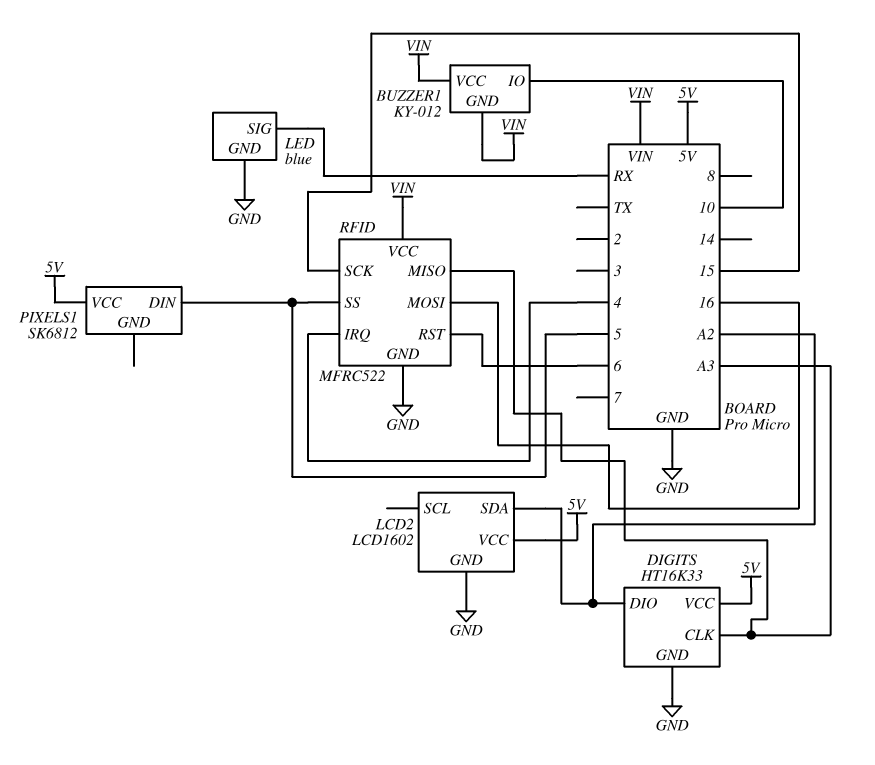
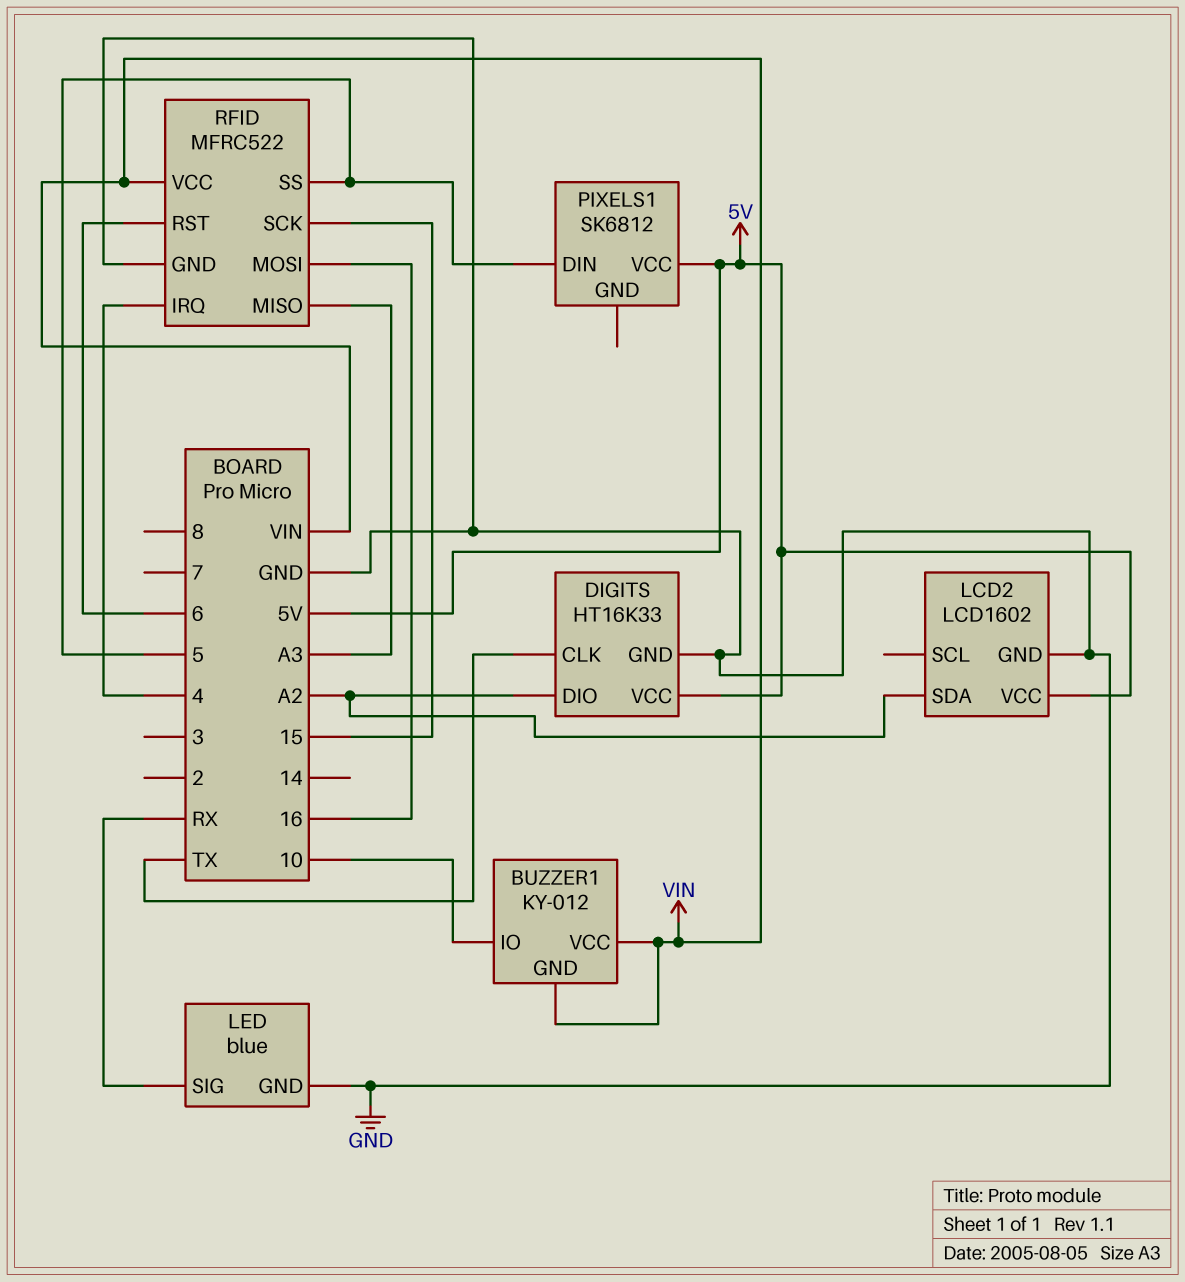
DIGITS pin CLK: A3 -> TX

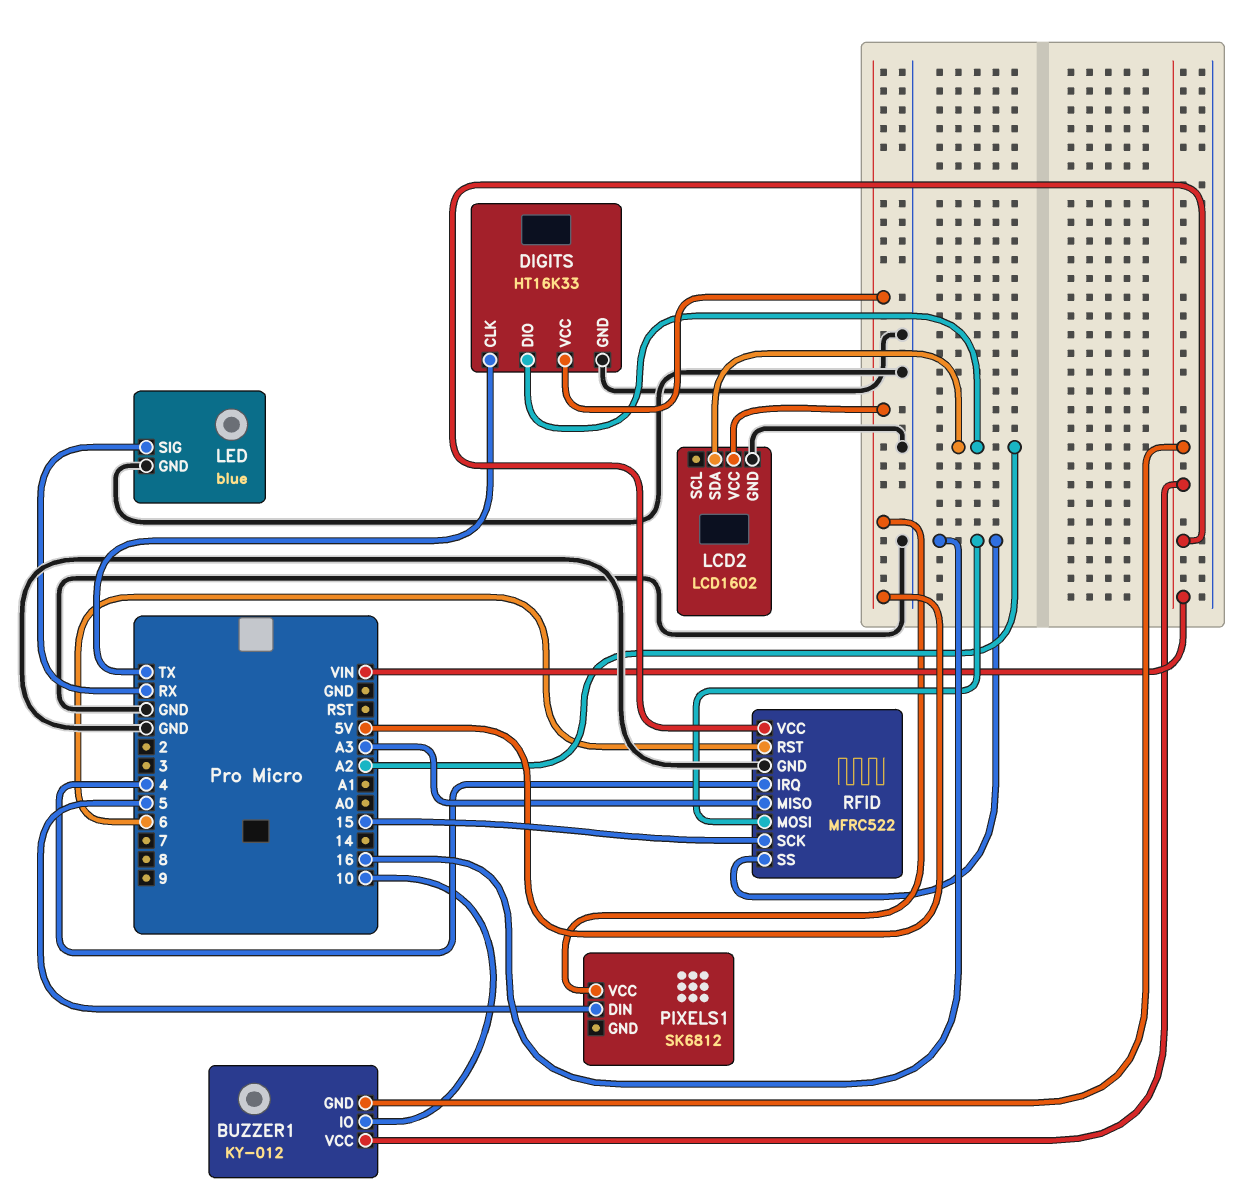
RFID pin SS: 5 -> 16

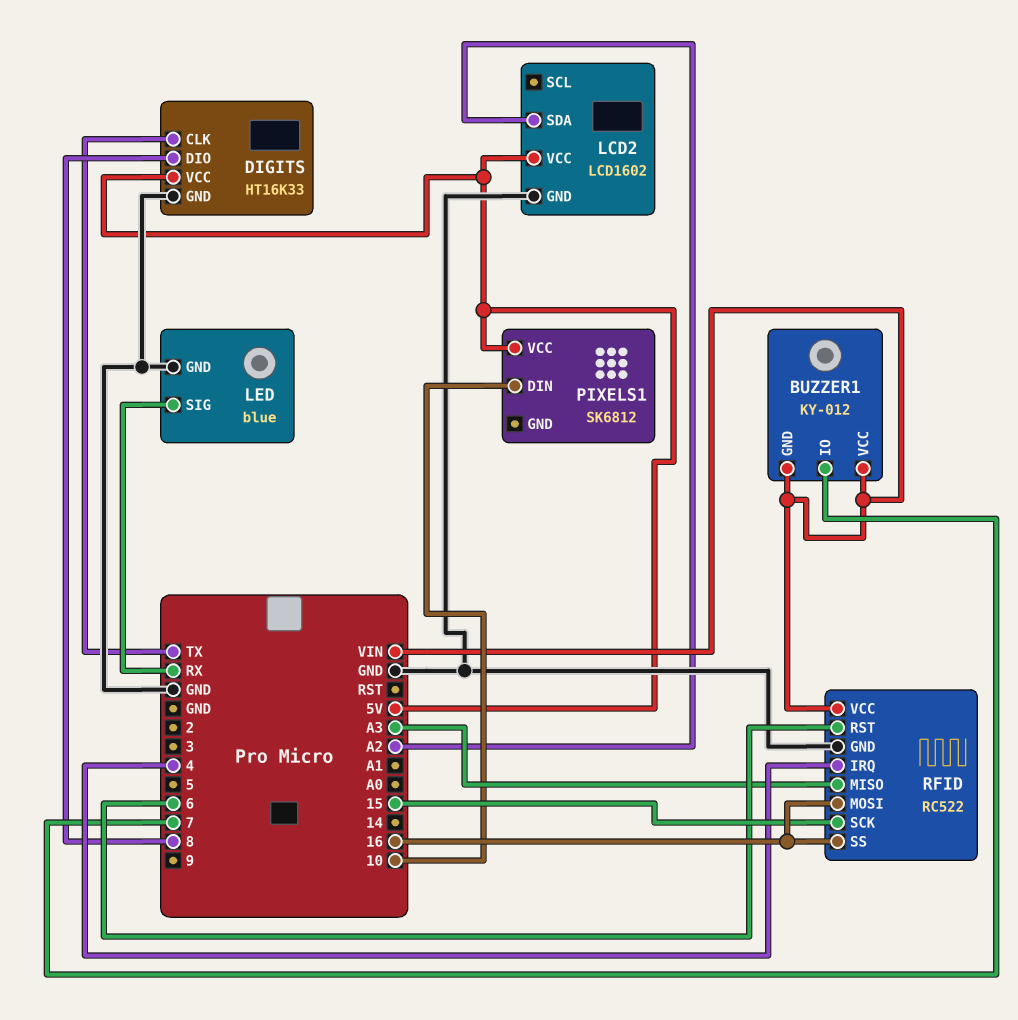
BUZZER1 pin IO: 10 -> 7
DIGITS pin DIO: A2 -> 8
PIXELS1 pin DIN: 5 -> 10
RFID: MFRC522 -> RC522

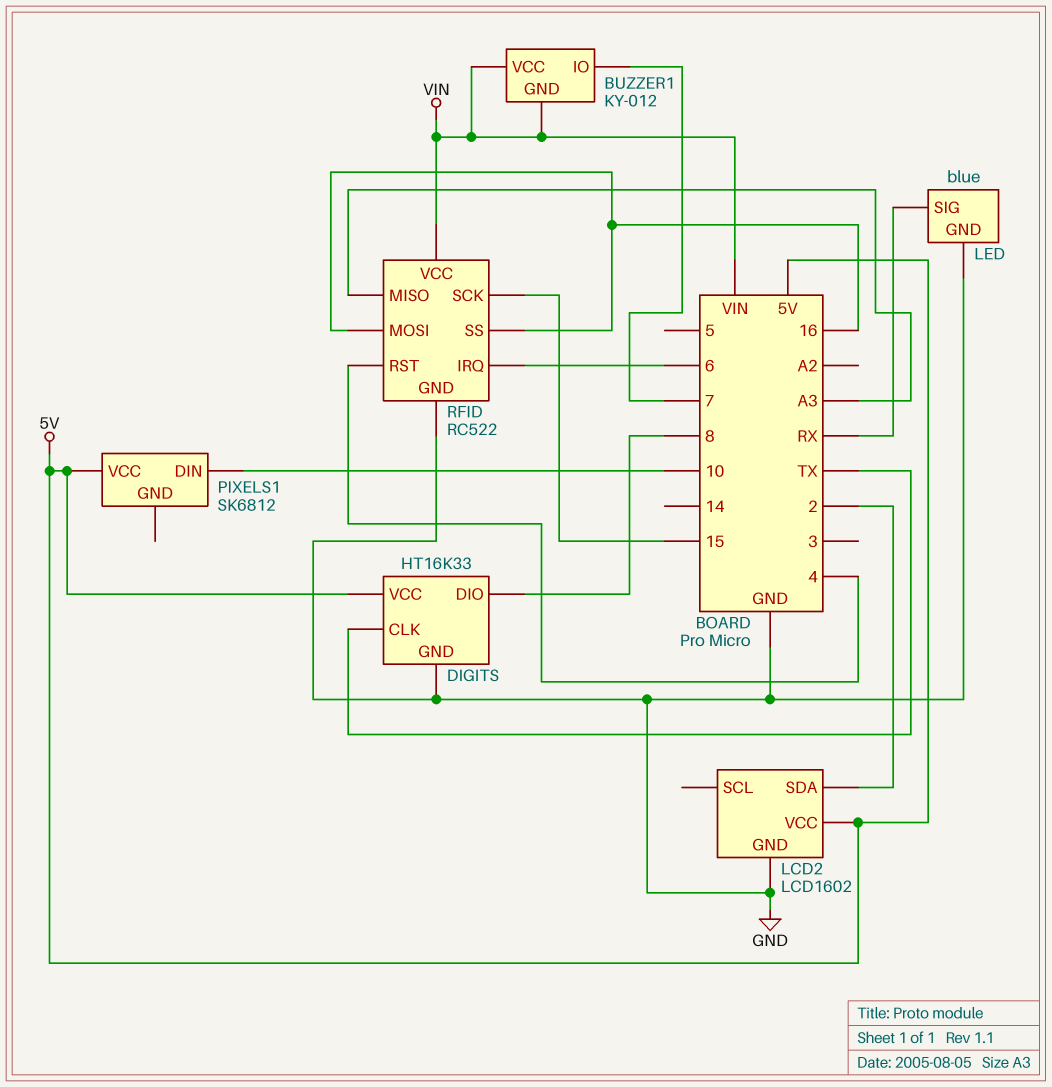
LCD2 pin SDA: A2 -> 2
RFID pin IRQ: 4 -> 6
RFID pin RST: 6 -> 4

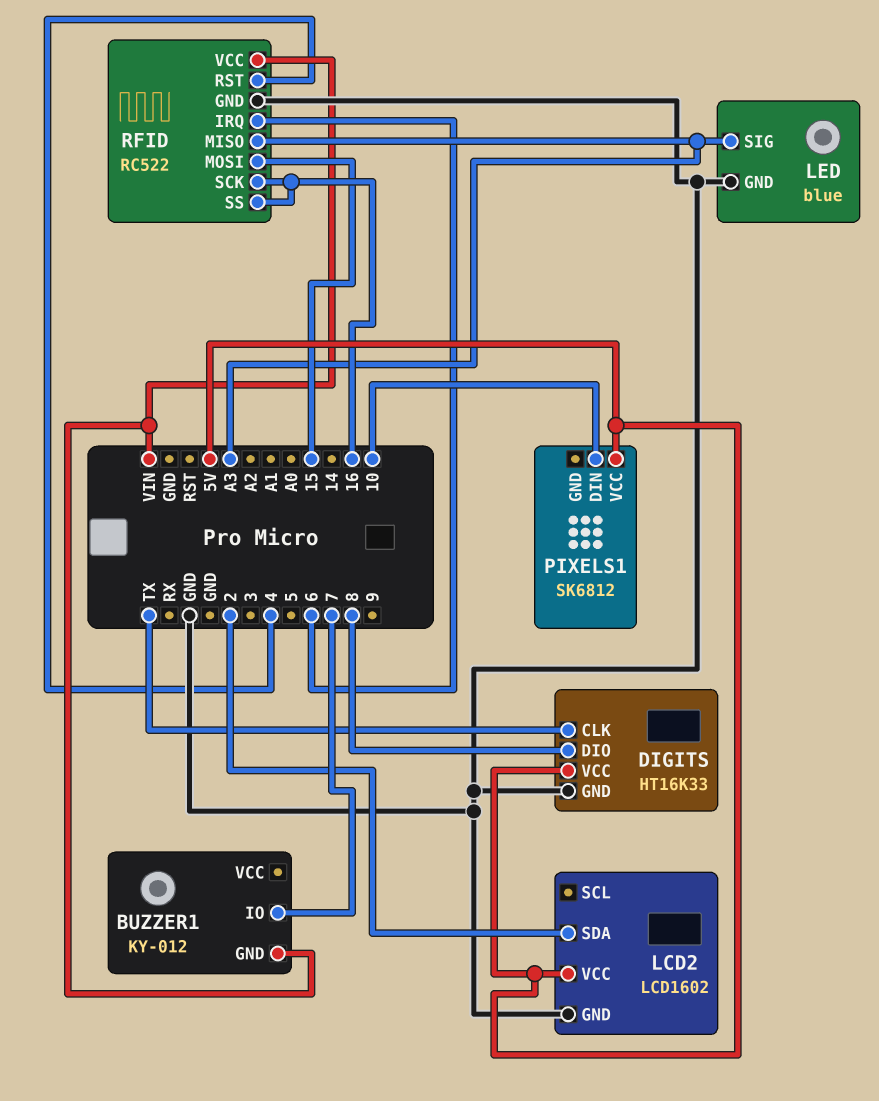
BUZZER1 pin VCC: VIN -> none
LED pin SIG: RX -> A3
RFID pin MOSI: 16 -> 15
RFID pin SCK: 15 -> 16

